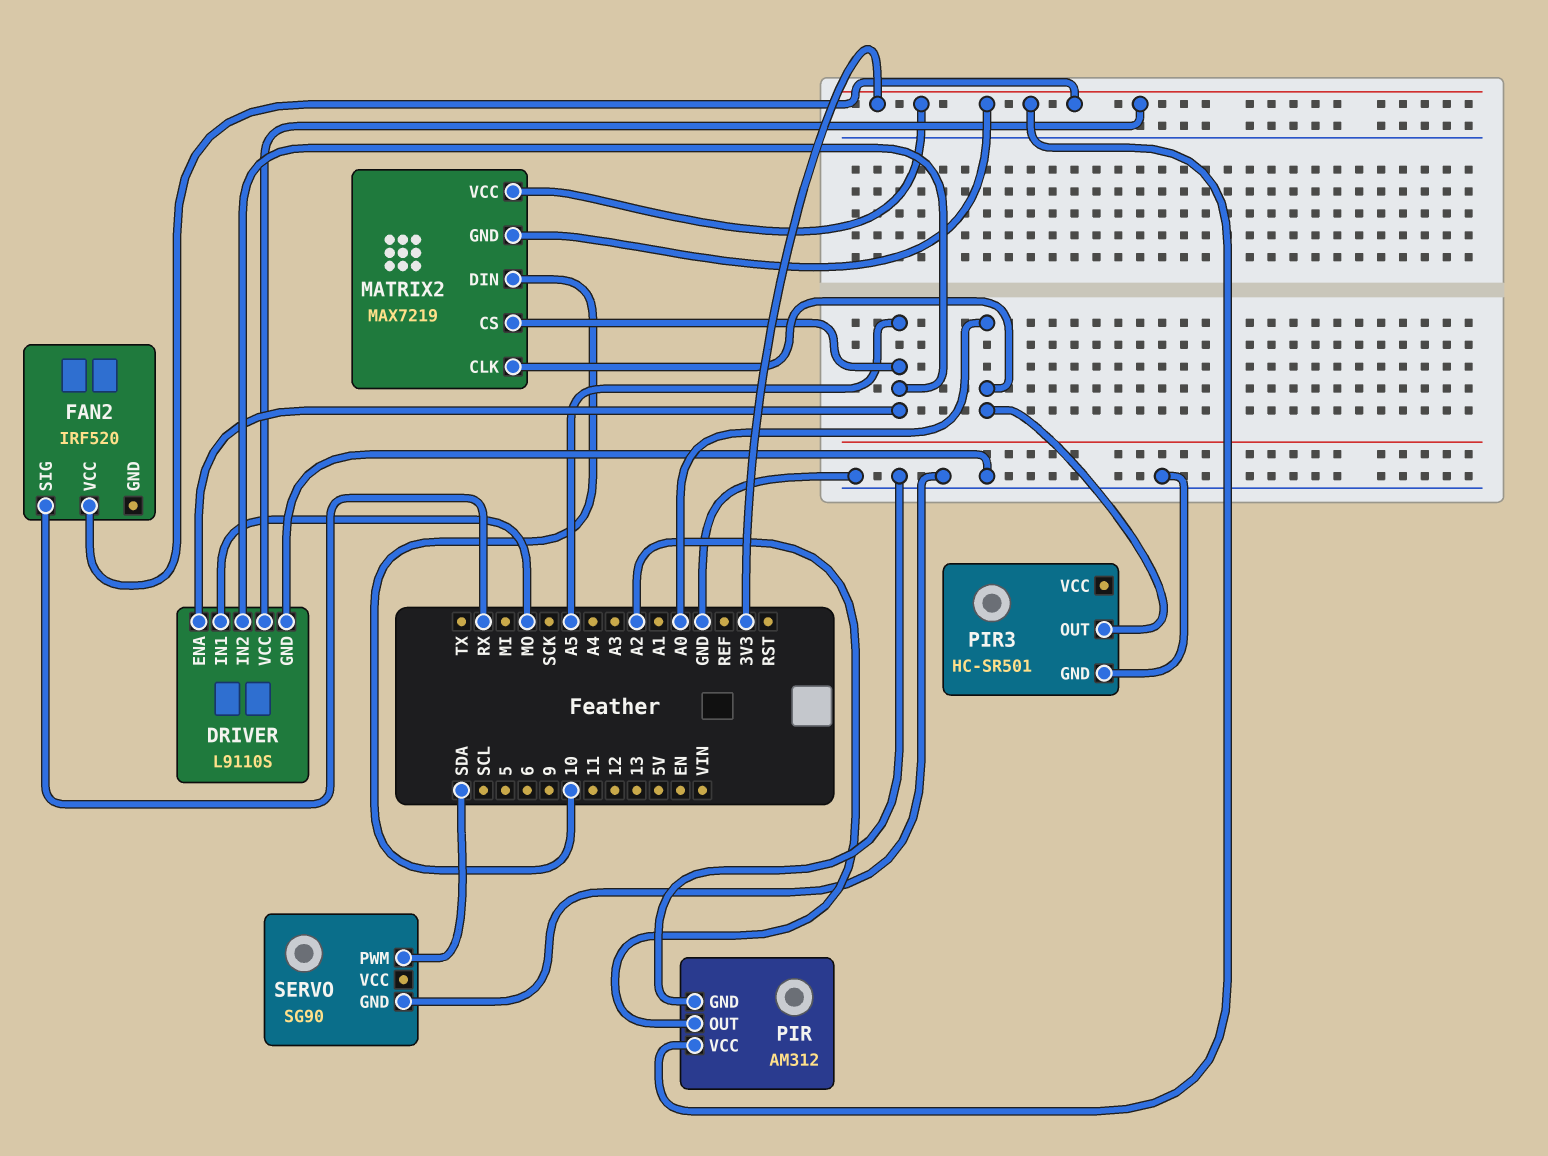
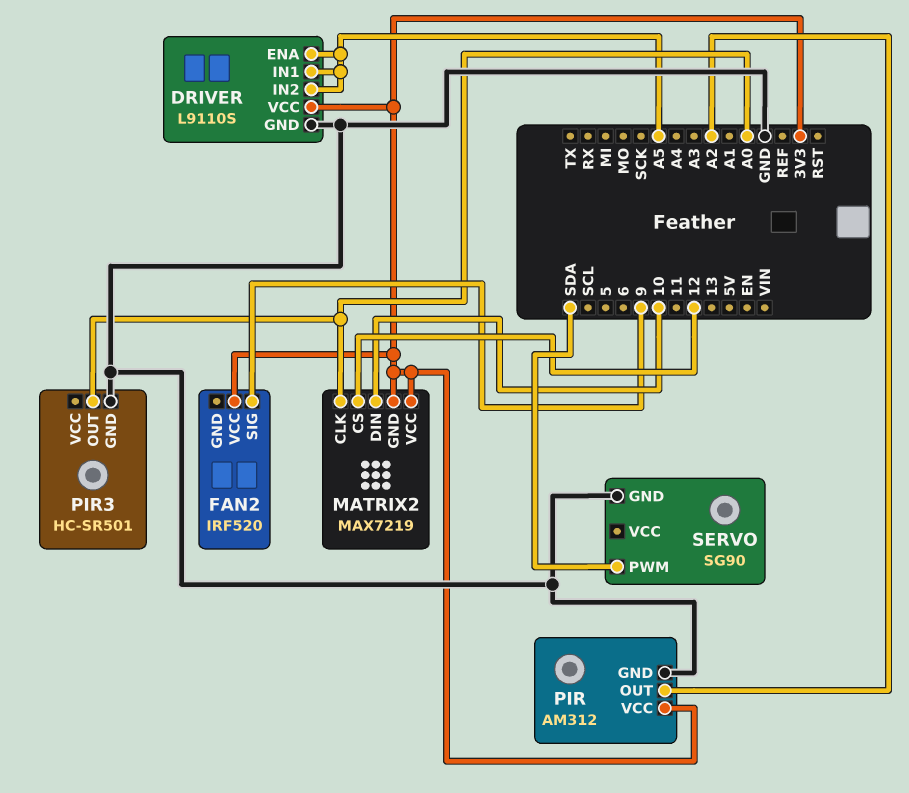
DRIVER pin IN1: MO -> A5
FAN2 pin SIG: RX -> 9
MATRIX2 pin CS: A5 -> 12

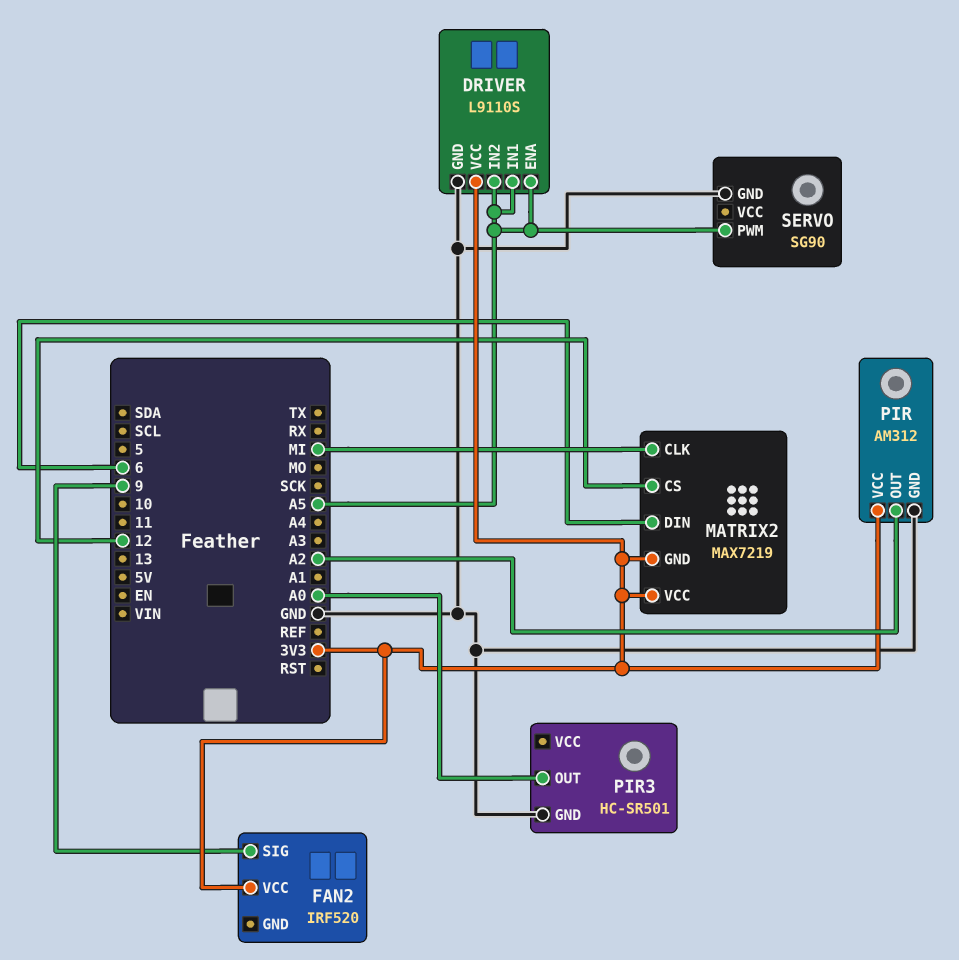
MATRIX2 pin CLK: A0 -> MI
MATRIX2 pin DIN: 10 -> 6
SERVO pin PWM: SDA -> A5

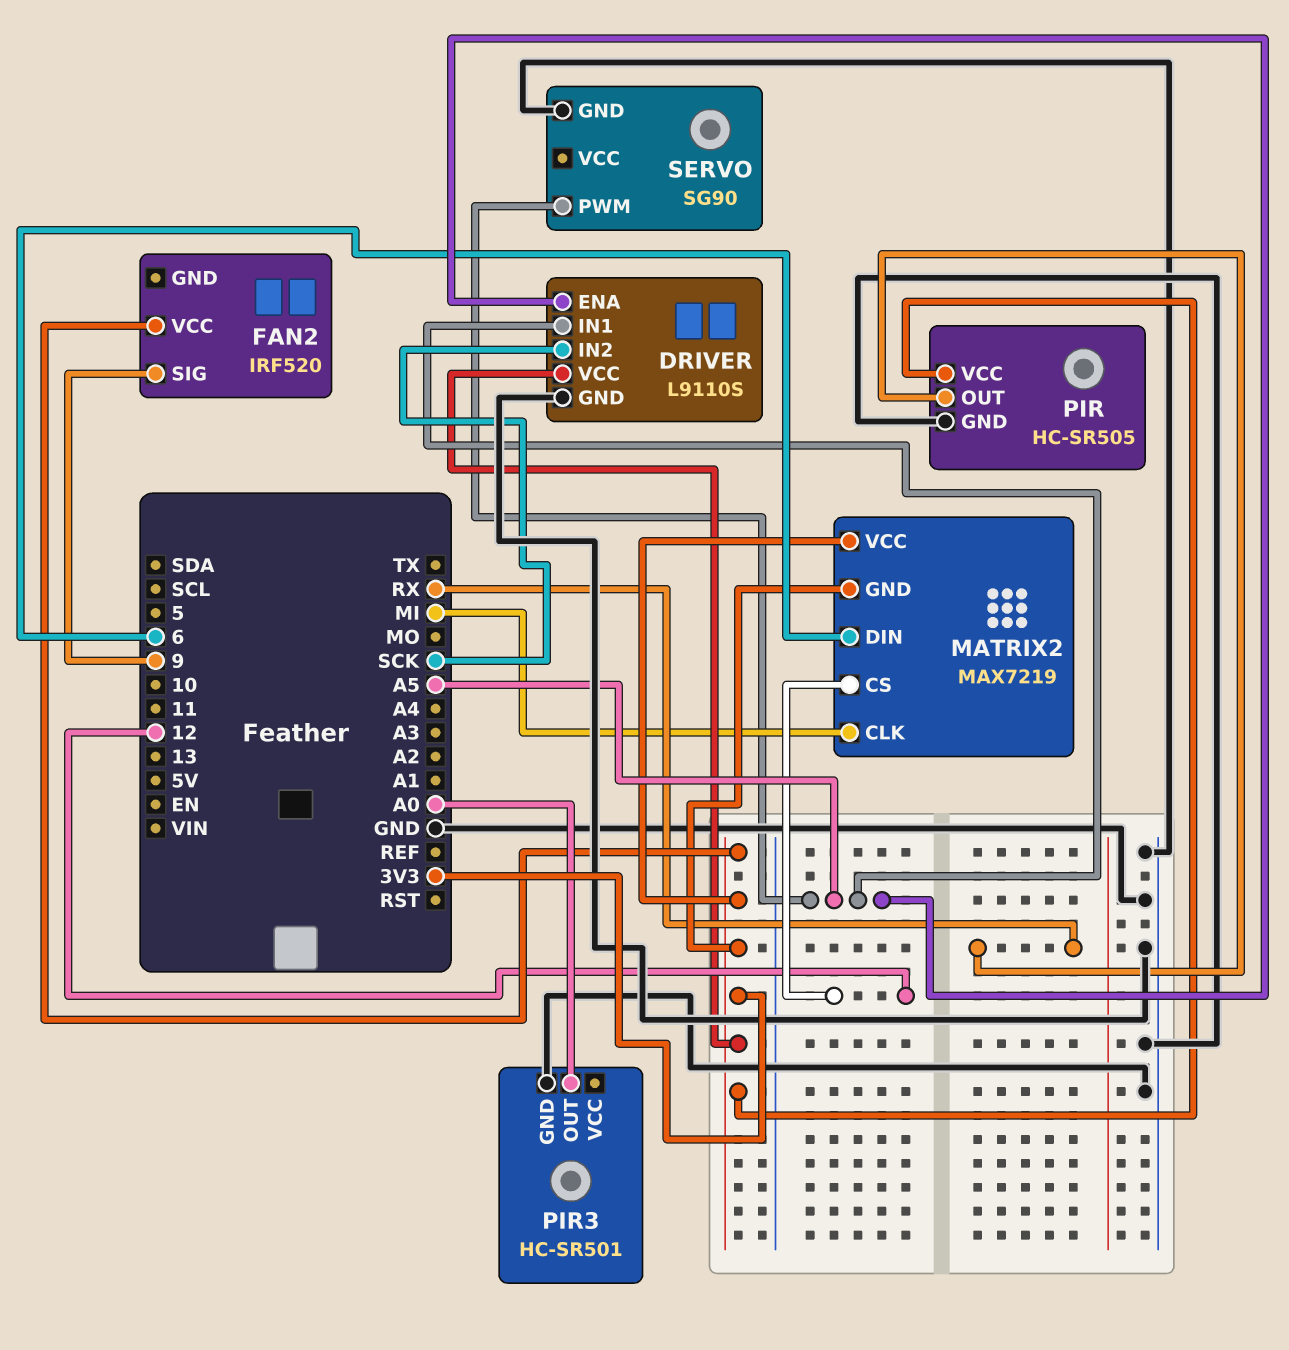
DRIVER pin IN2: A5 -> SCK
PIR: AM312 -> HC-SR505
PIR pin OUT: A2 -> RX

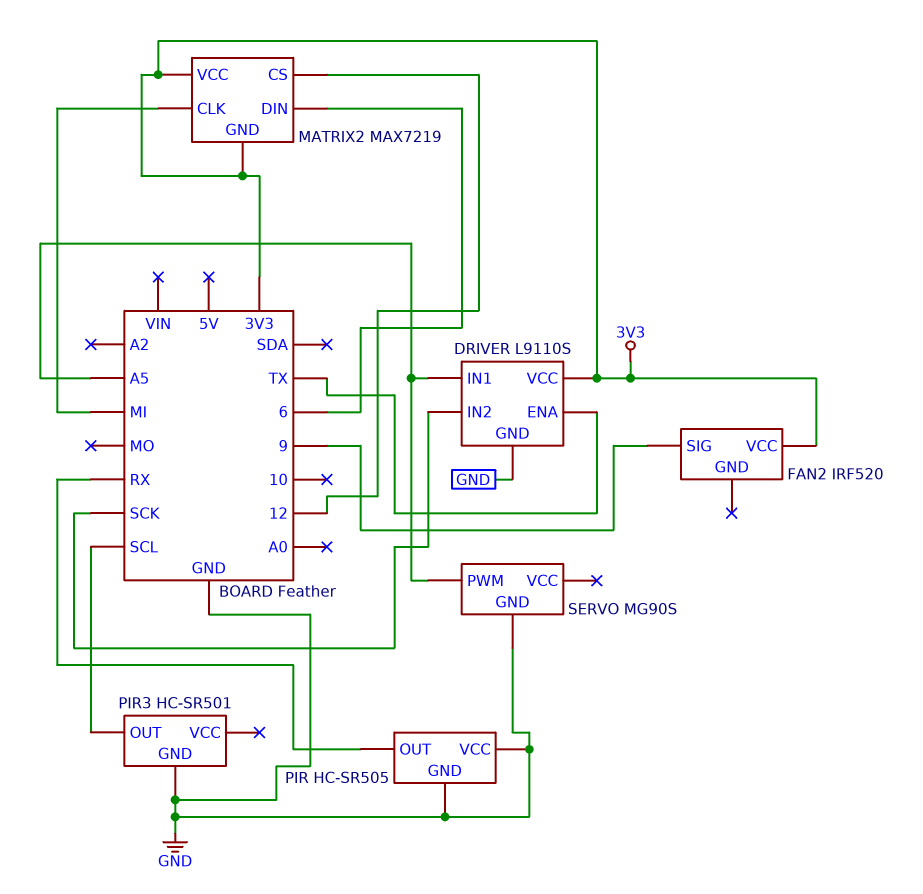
DRIVER pin ENA: A5 -> TX
PIR pin VCC: 3V3 -> GND
PIR3 pin OUT: A0 -> SCL
SERVO: SG90 -> MG90S

